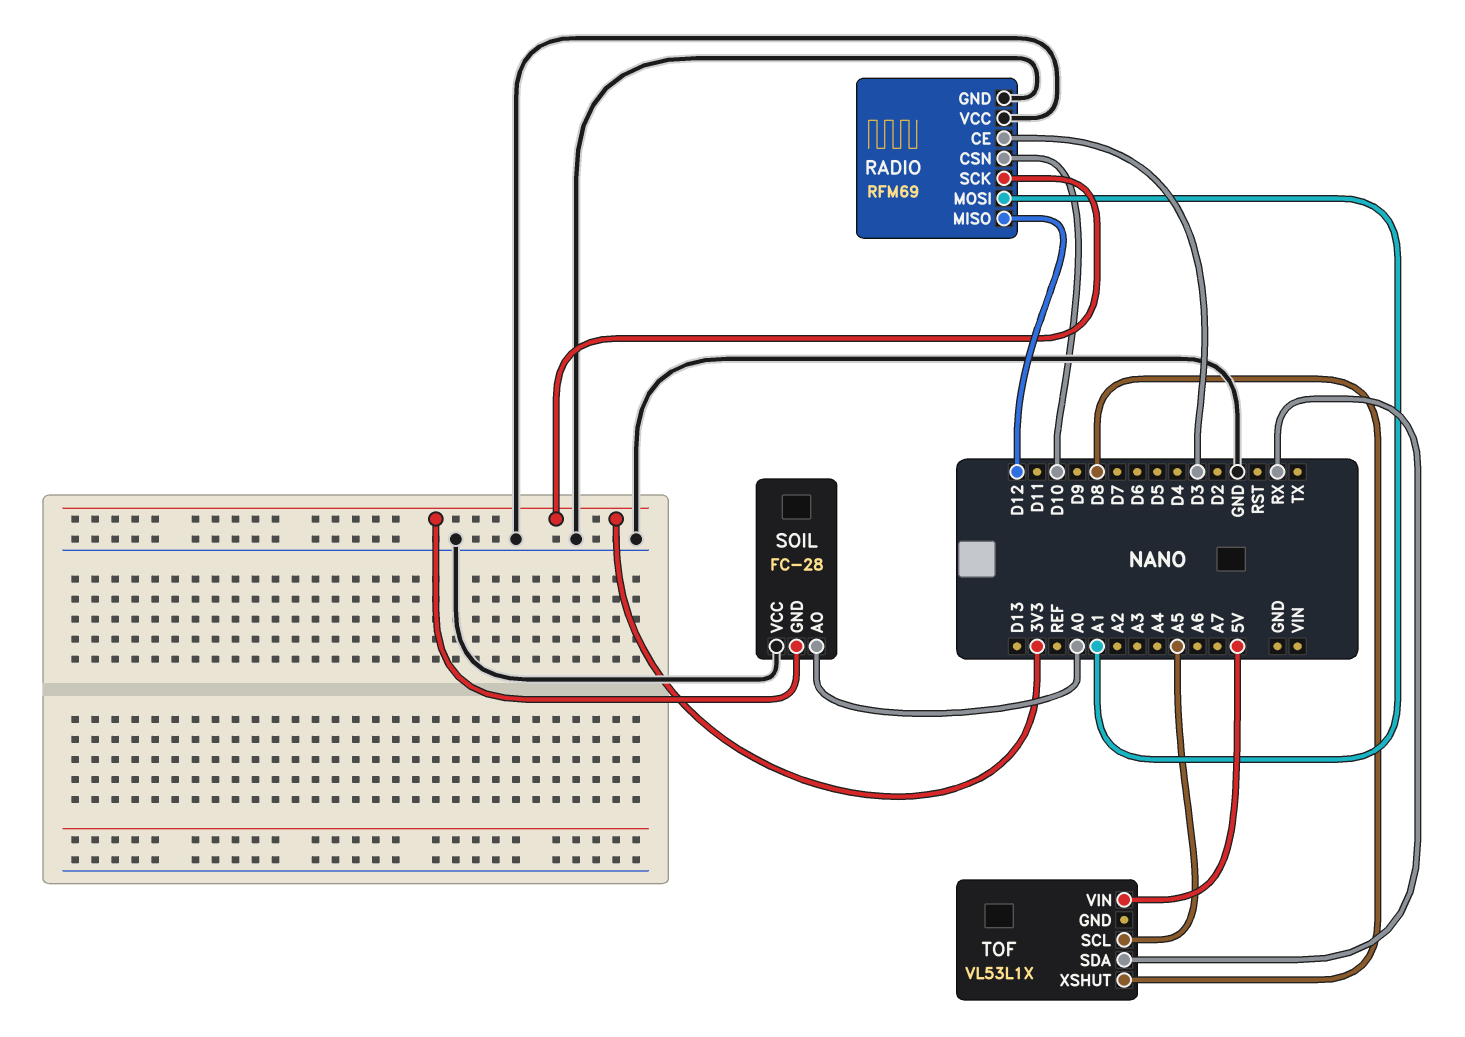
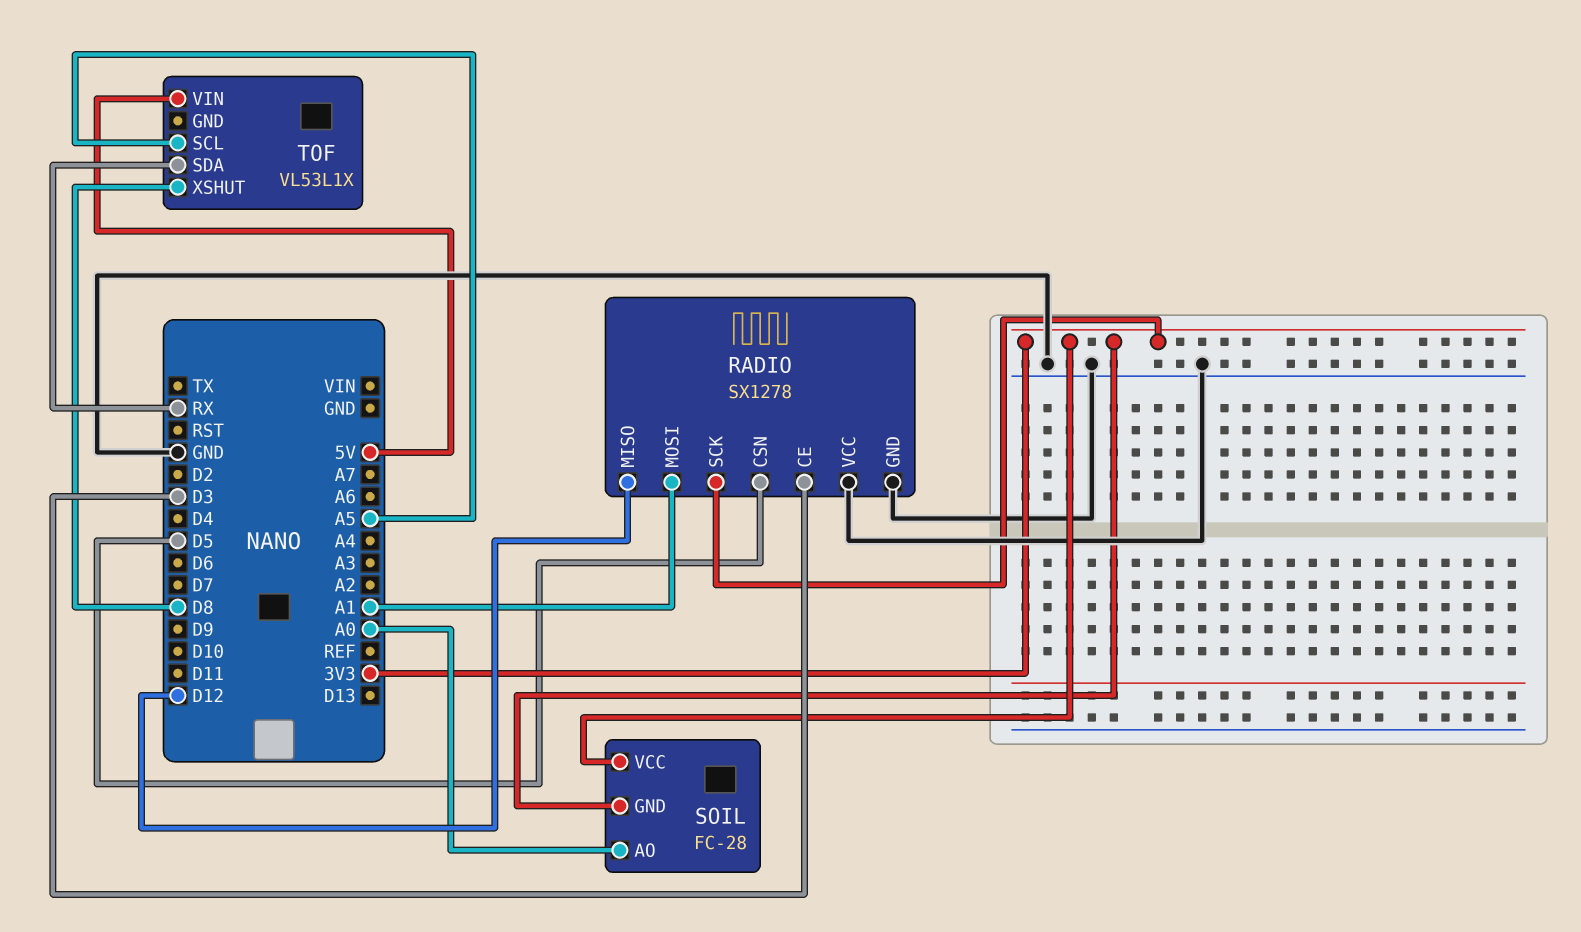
RADIO: RFM69 -> SX1278
RADIO pin CSN: D10 -> D5
SOIL pin VCC: GND -> 3V3

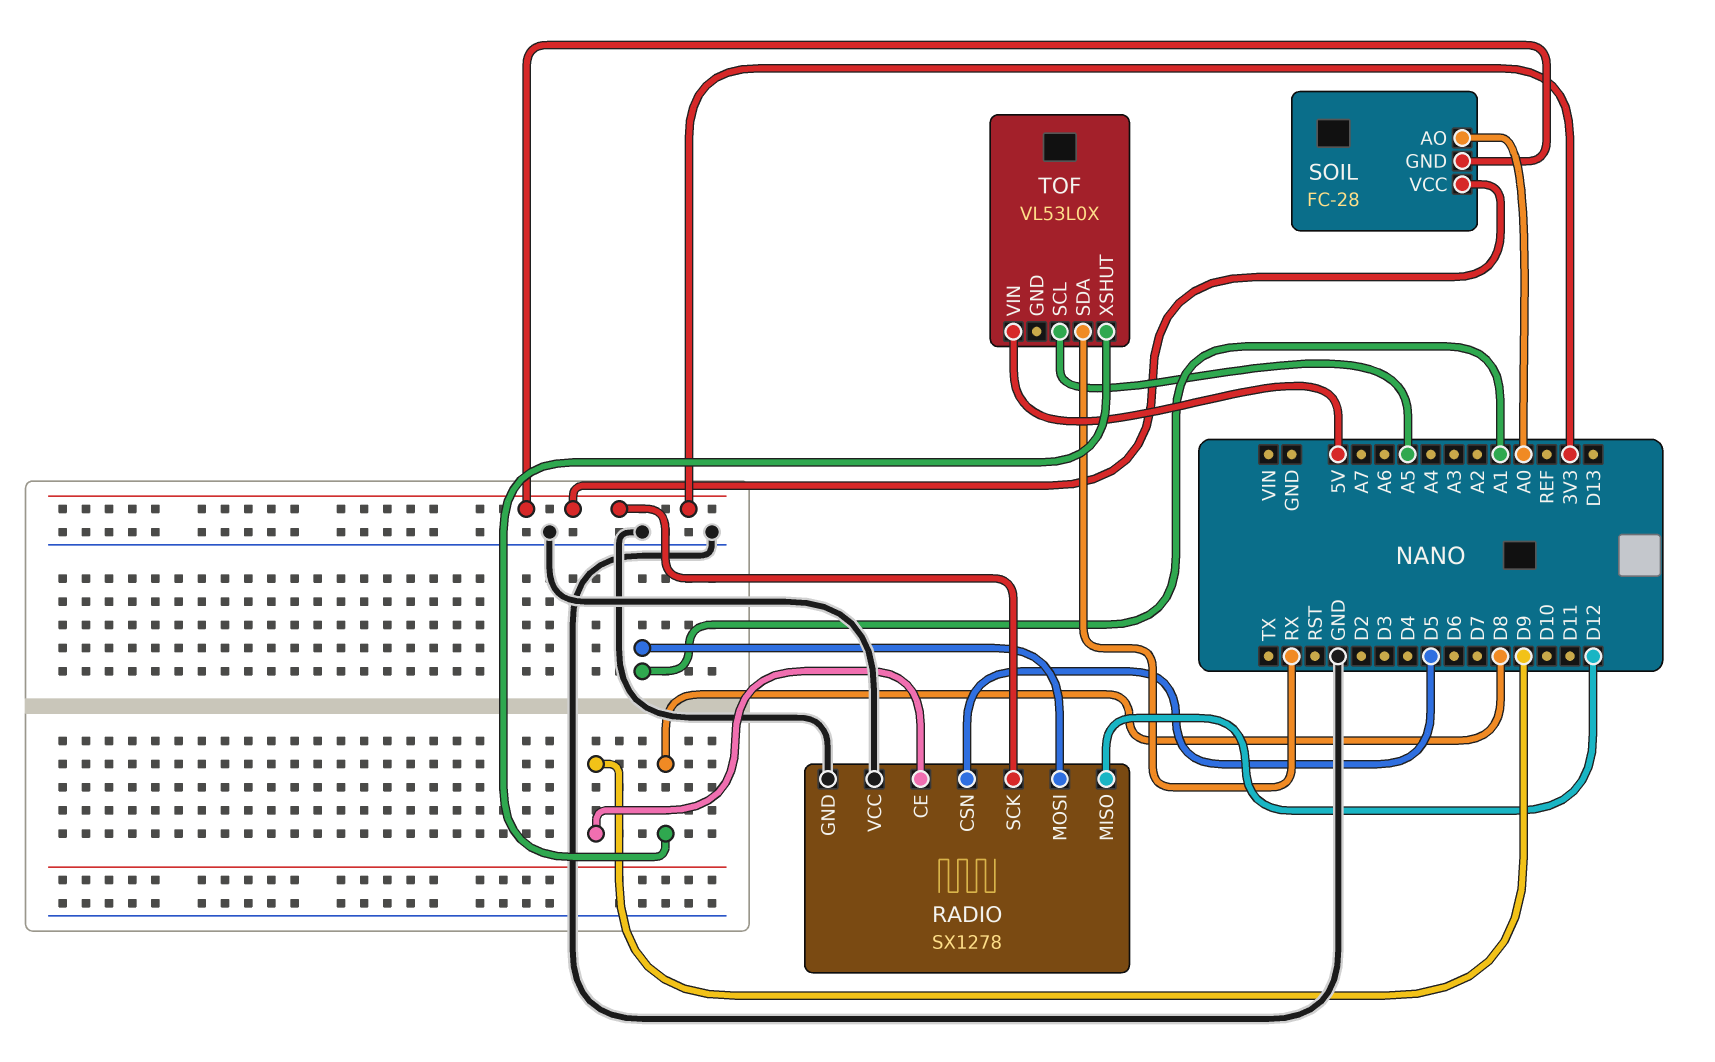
RADIO pin CE: D3 -> D9
TOF: VL53L1X -> VL53L0X

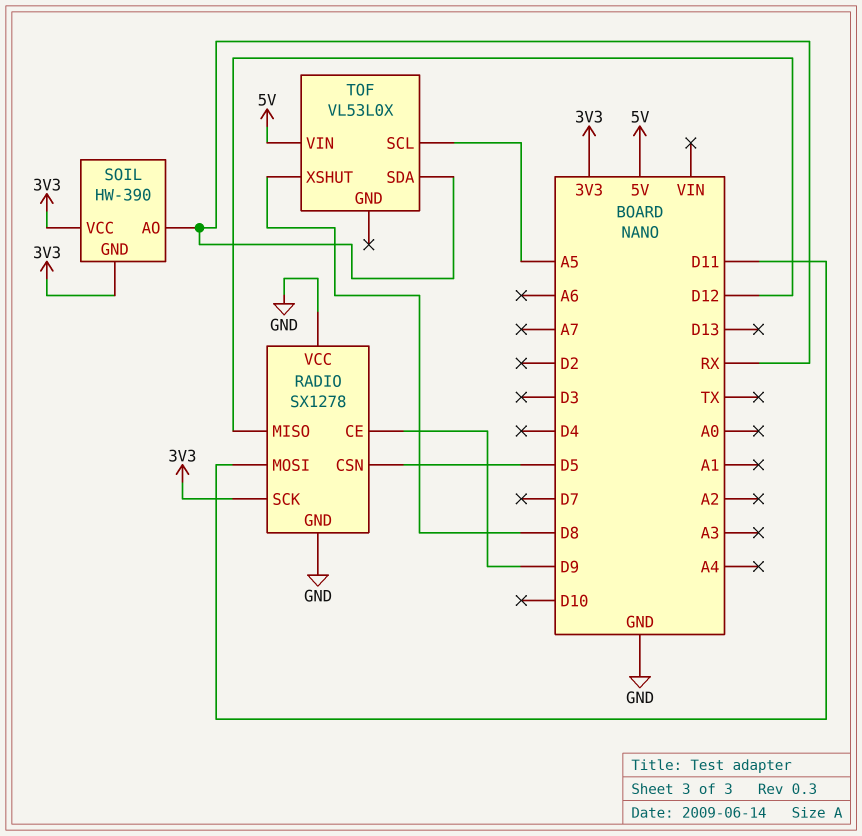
RADIO pin MOSI: A1 -> D11
SOIL: FC-28 -> HW-390
SOIL pin AO: A0 -> RX

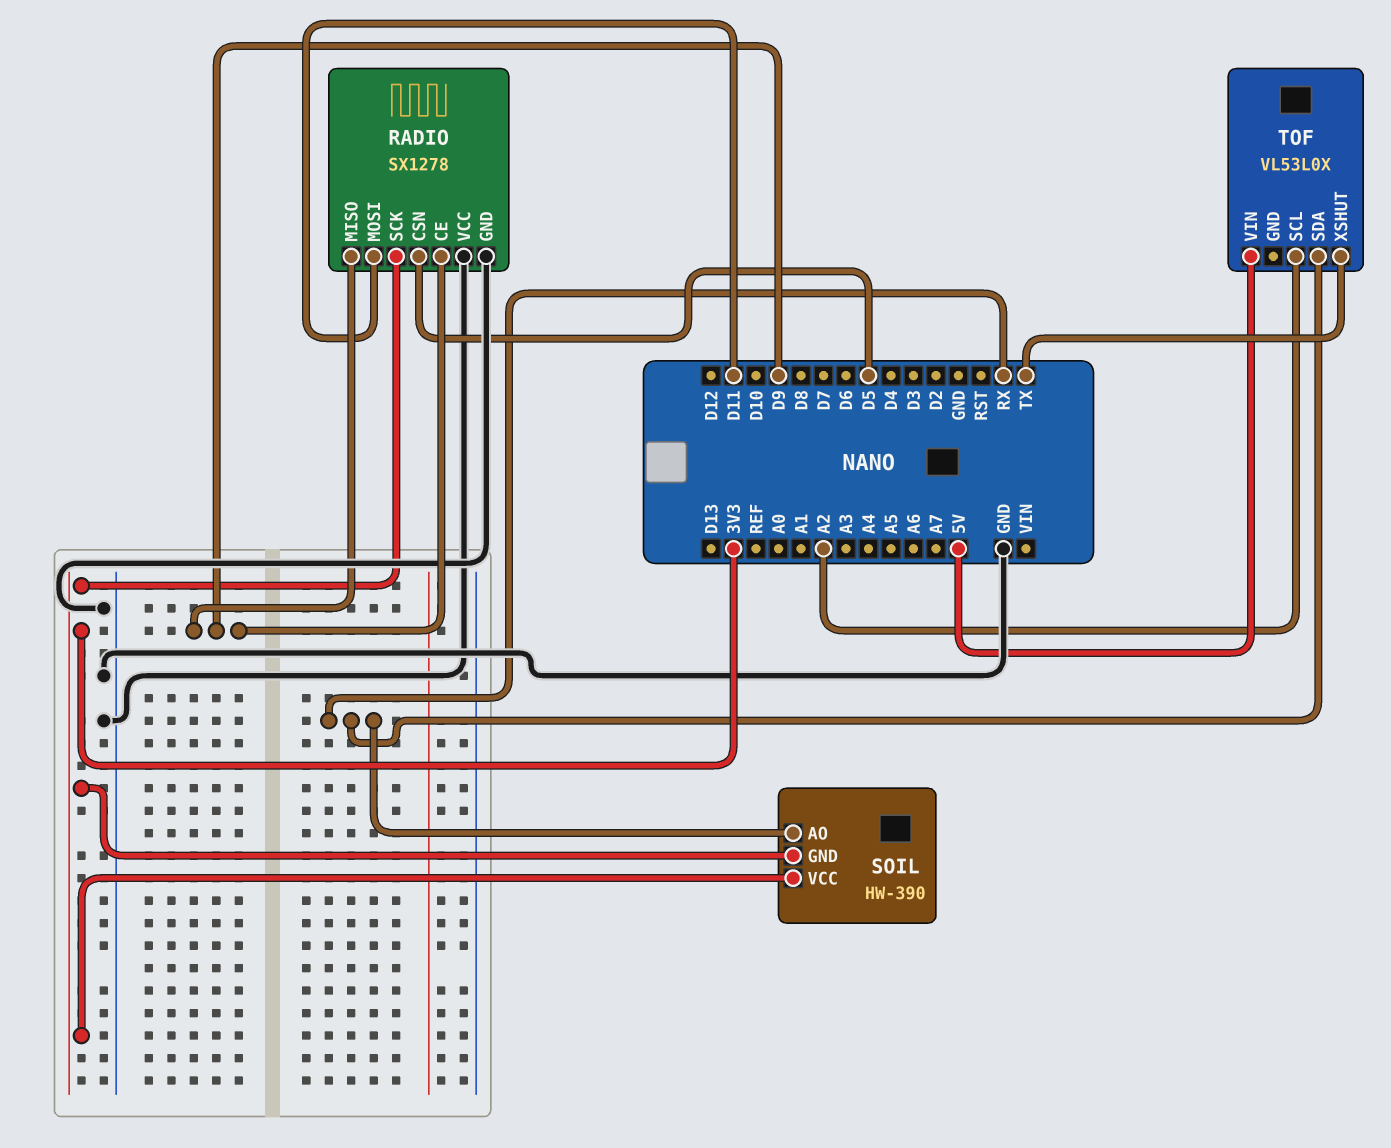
RADIO pin MISO: D12 -> D9
TOF pin SCL: A5 -> A2
TOF pin XSHUT: D8 -> TX

